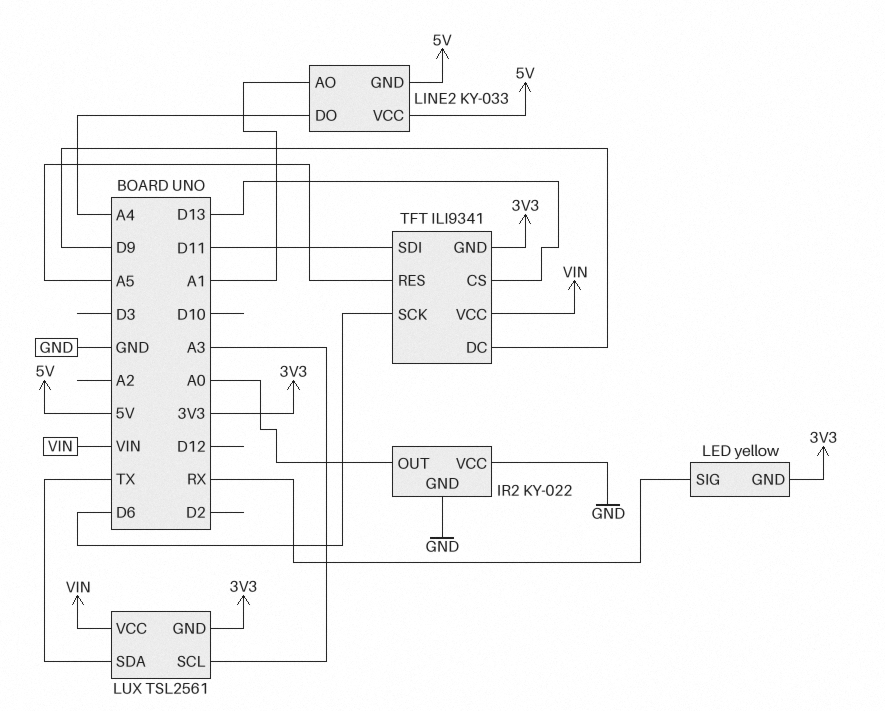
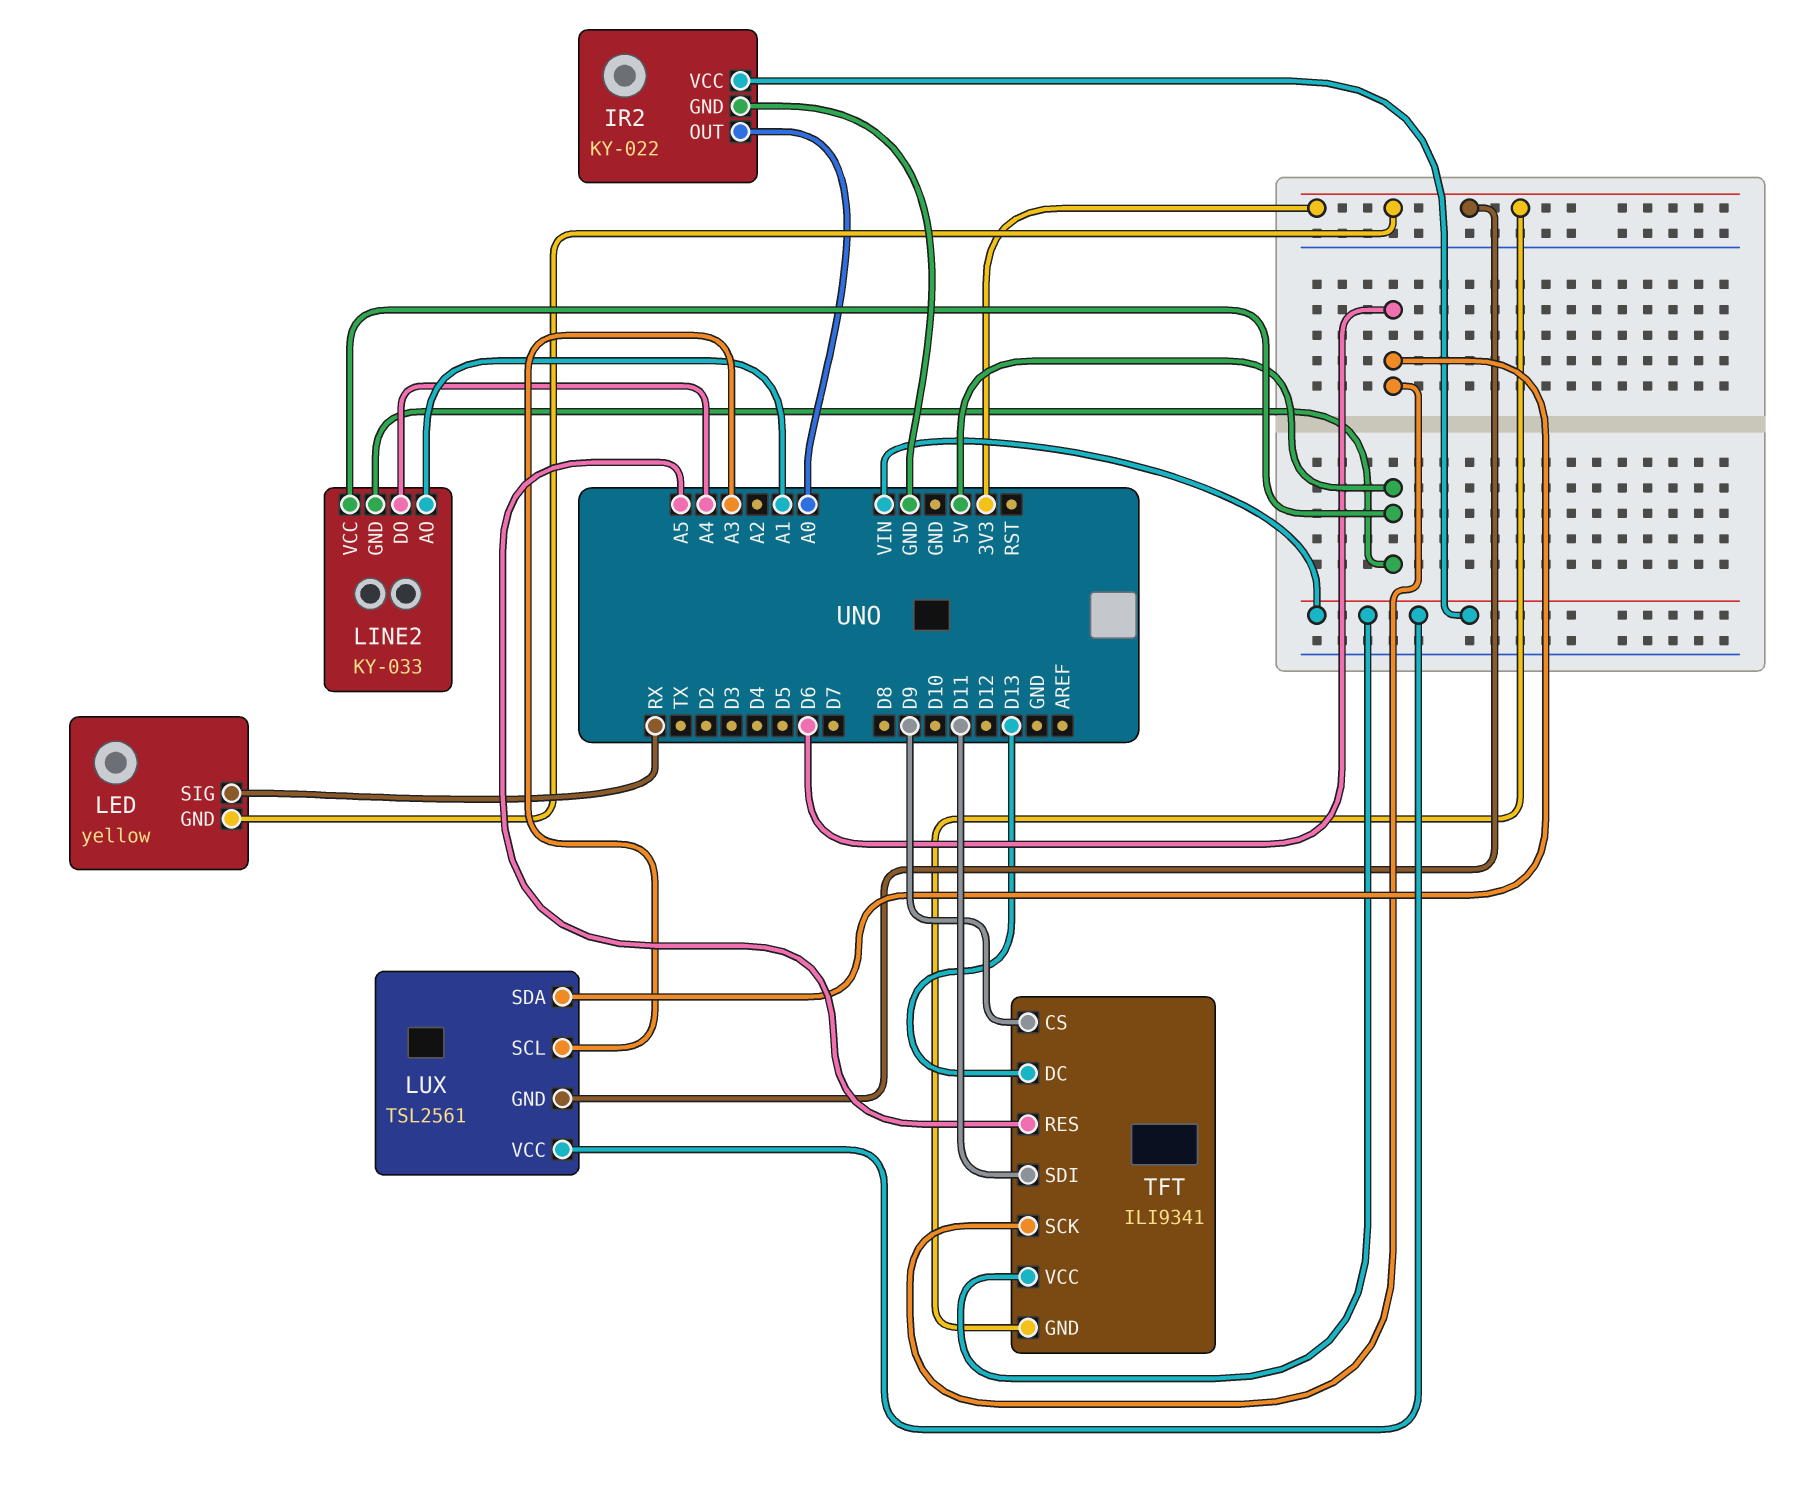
IR2 pin VCC: GND -> VIN
LUX pin SDA: TX -> D6
TFT pin CS: D13 -> D9
TFT pin DC: D9 -> D13

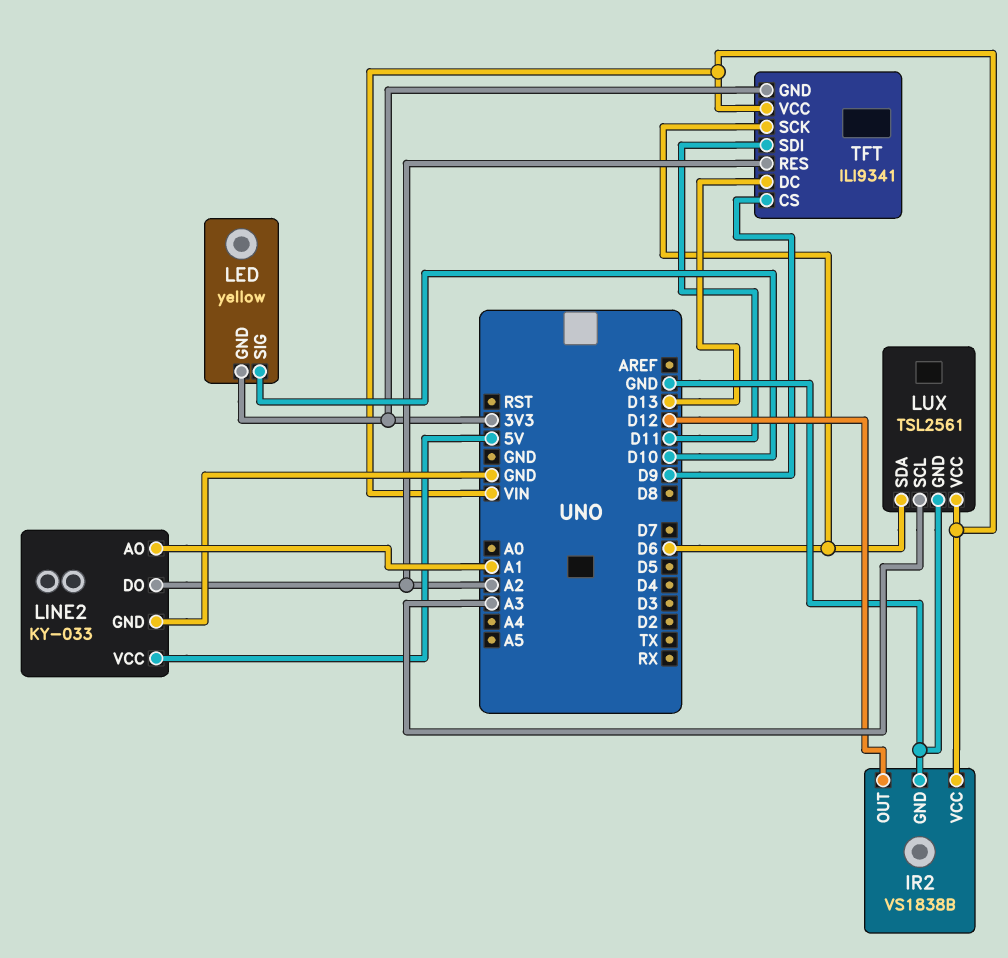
IR2: KY-022 -> VS1838B
IR2 pin OUT: A0 -> D12
LED pin SIG: RX -> D10
LINE2 pin DO: A4 -> A2
LINE2 pin GND: 5V -> GND
LUX pin GND: 3V3 -> GND
TFT pin RES: A5 -> A2

